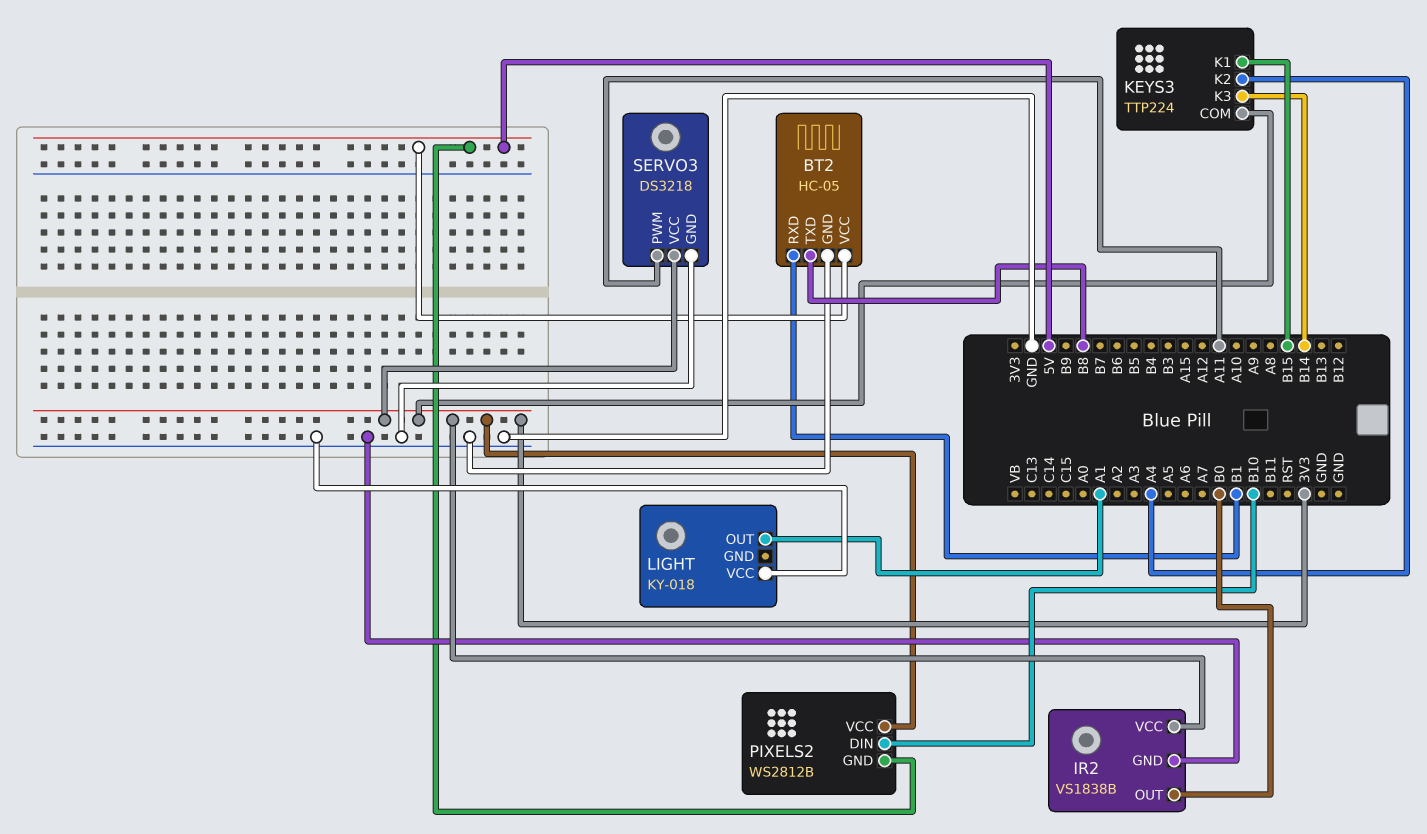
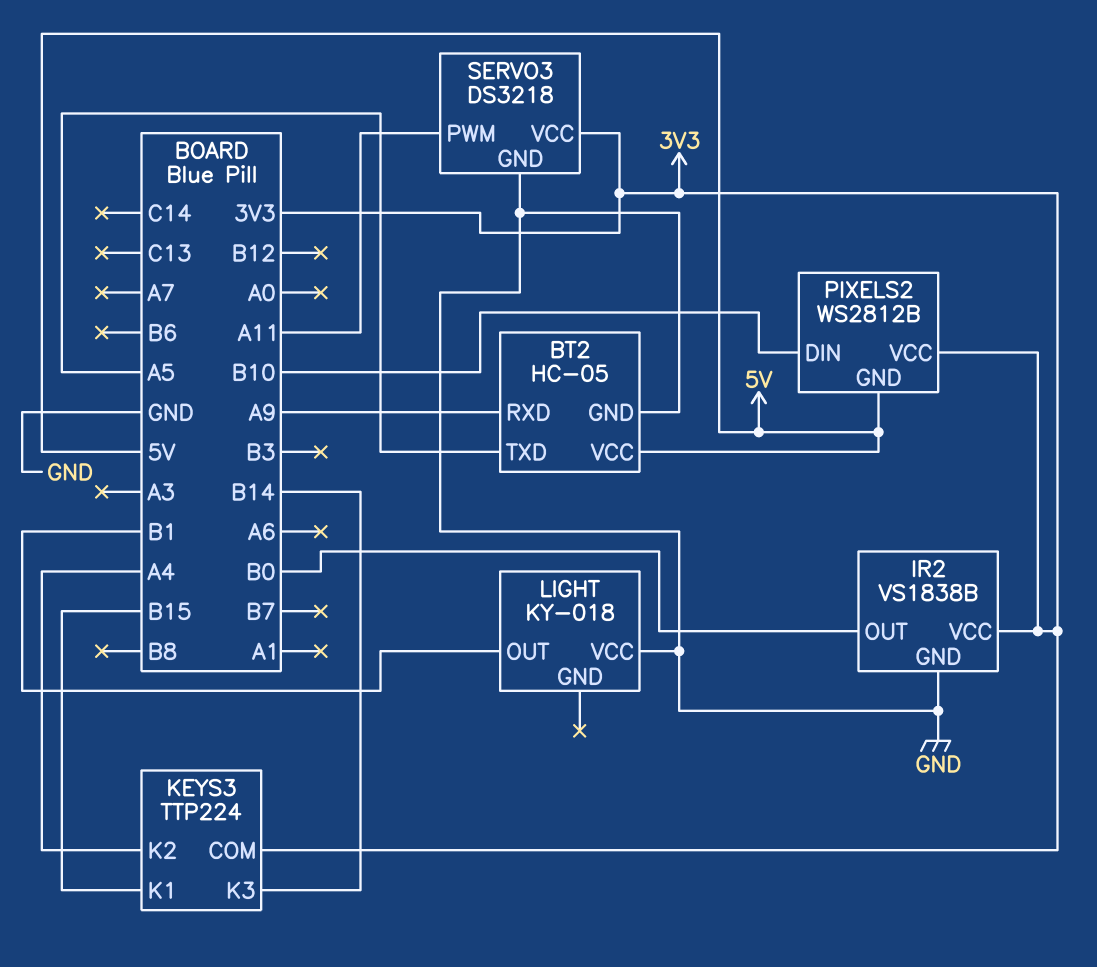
BT2 pin RXD: B1 -> A9
BT2 pin TXD: B8 -> A5
LIGHT pin OUT: A1 -> B1

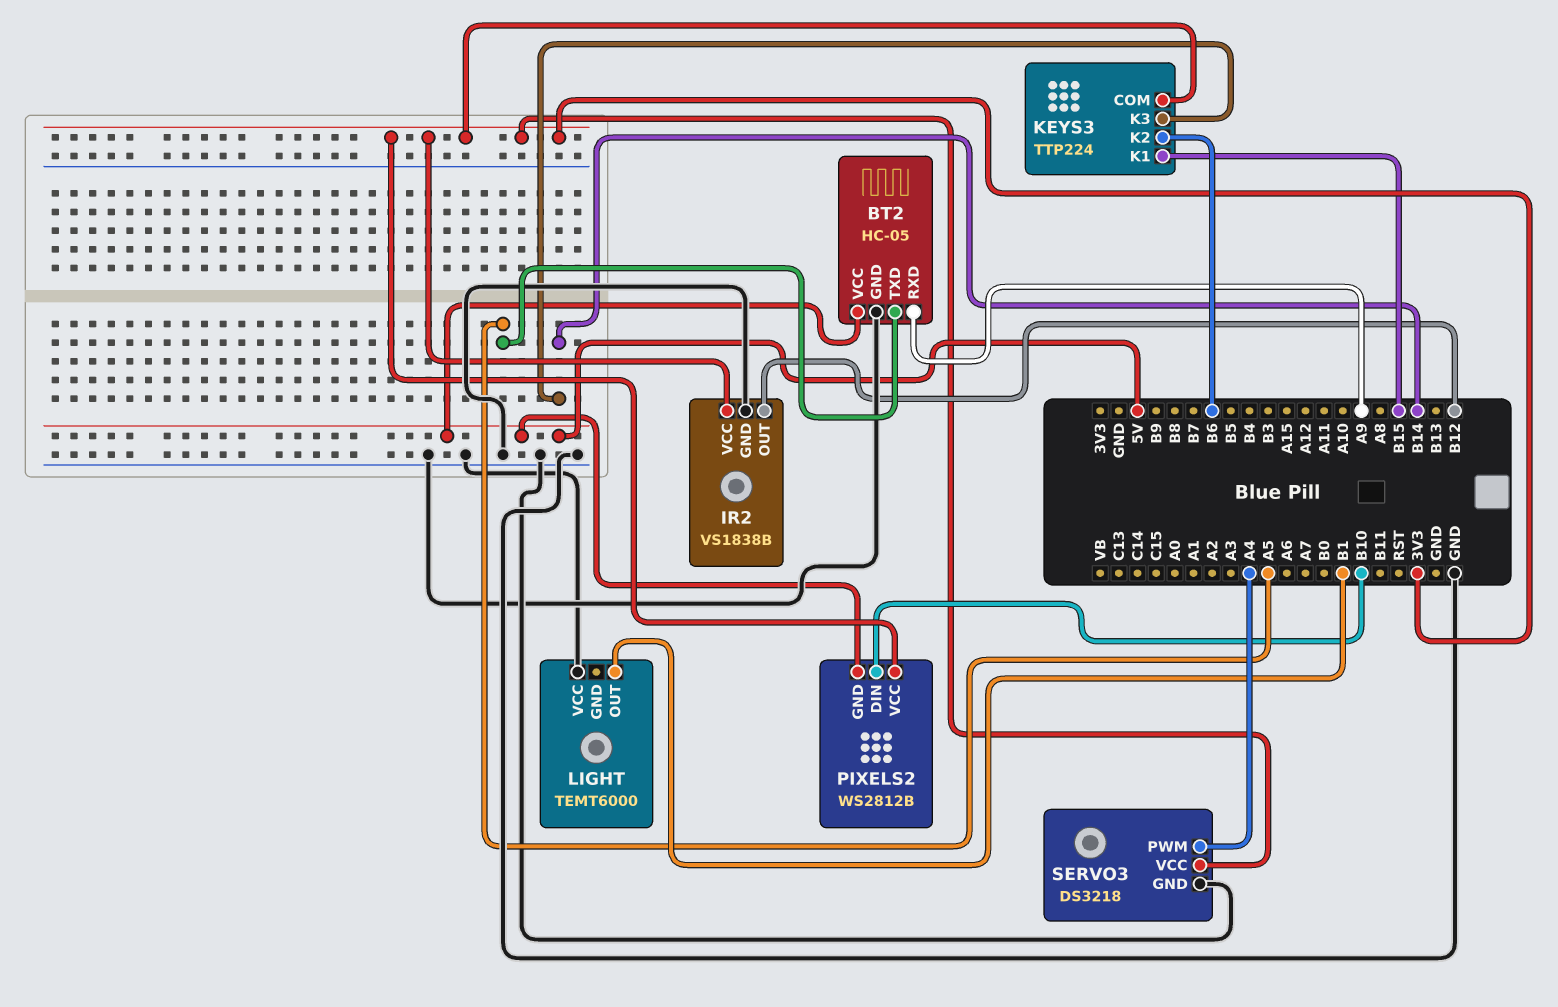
IR2 pin OUT: B0 -> B12
KEYS3 pin K2: A4 -> B6
LIGHT: KY-018 -> TEMT6000
SERVO3 pin PWM: A11 -> A4

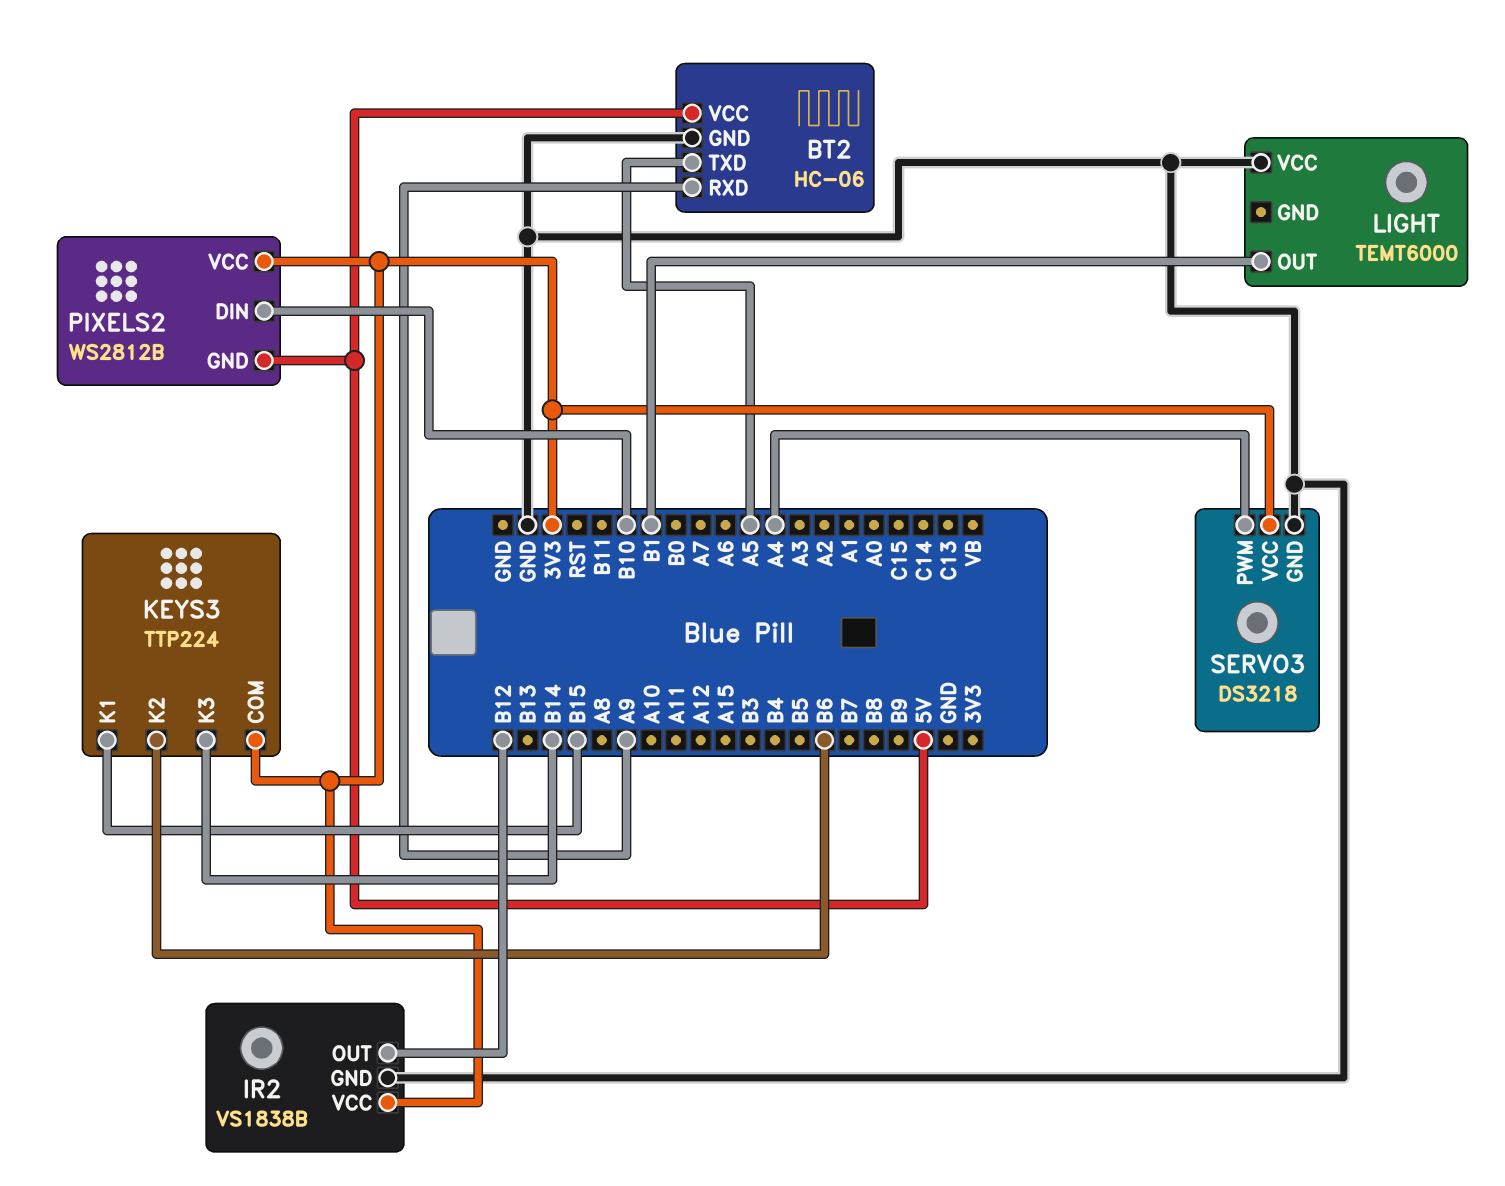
BT2: HC-05 -> HC-06

